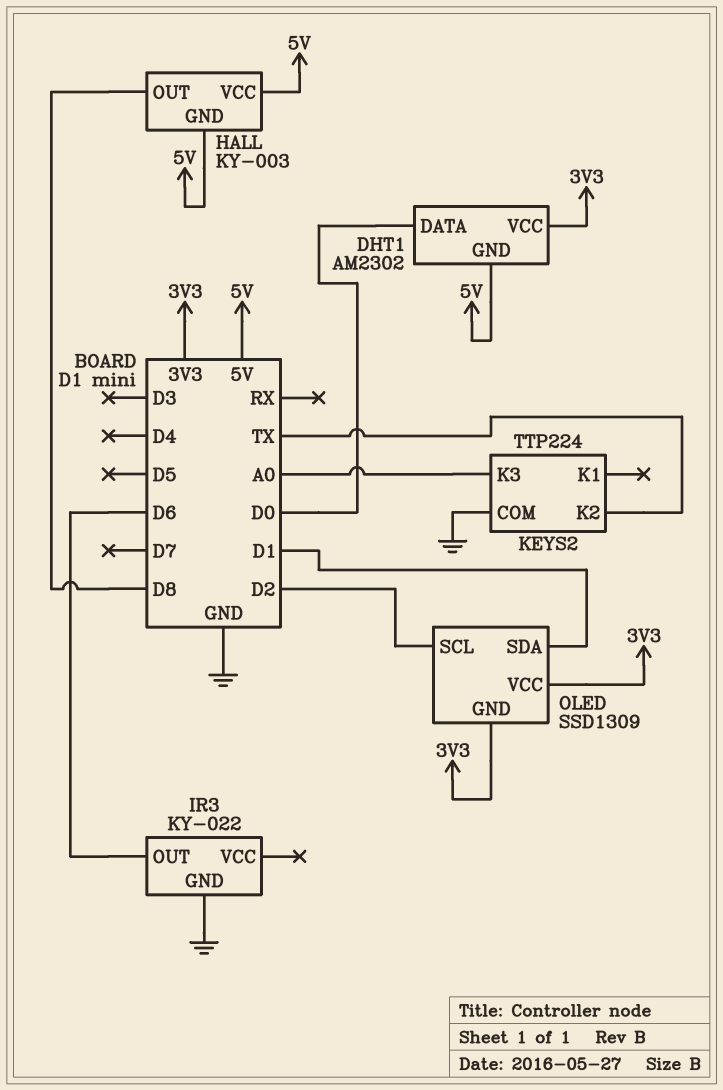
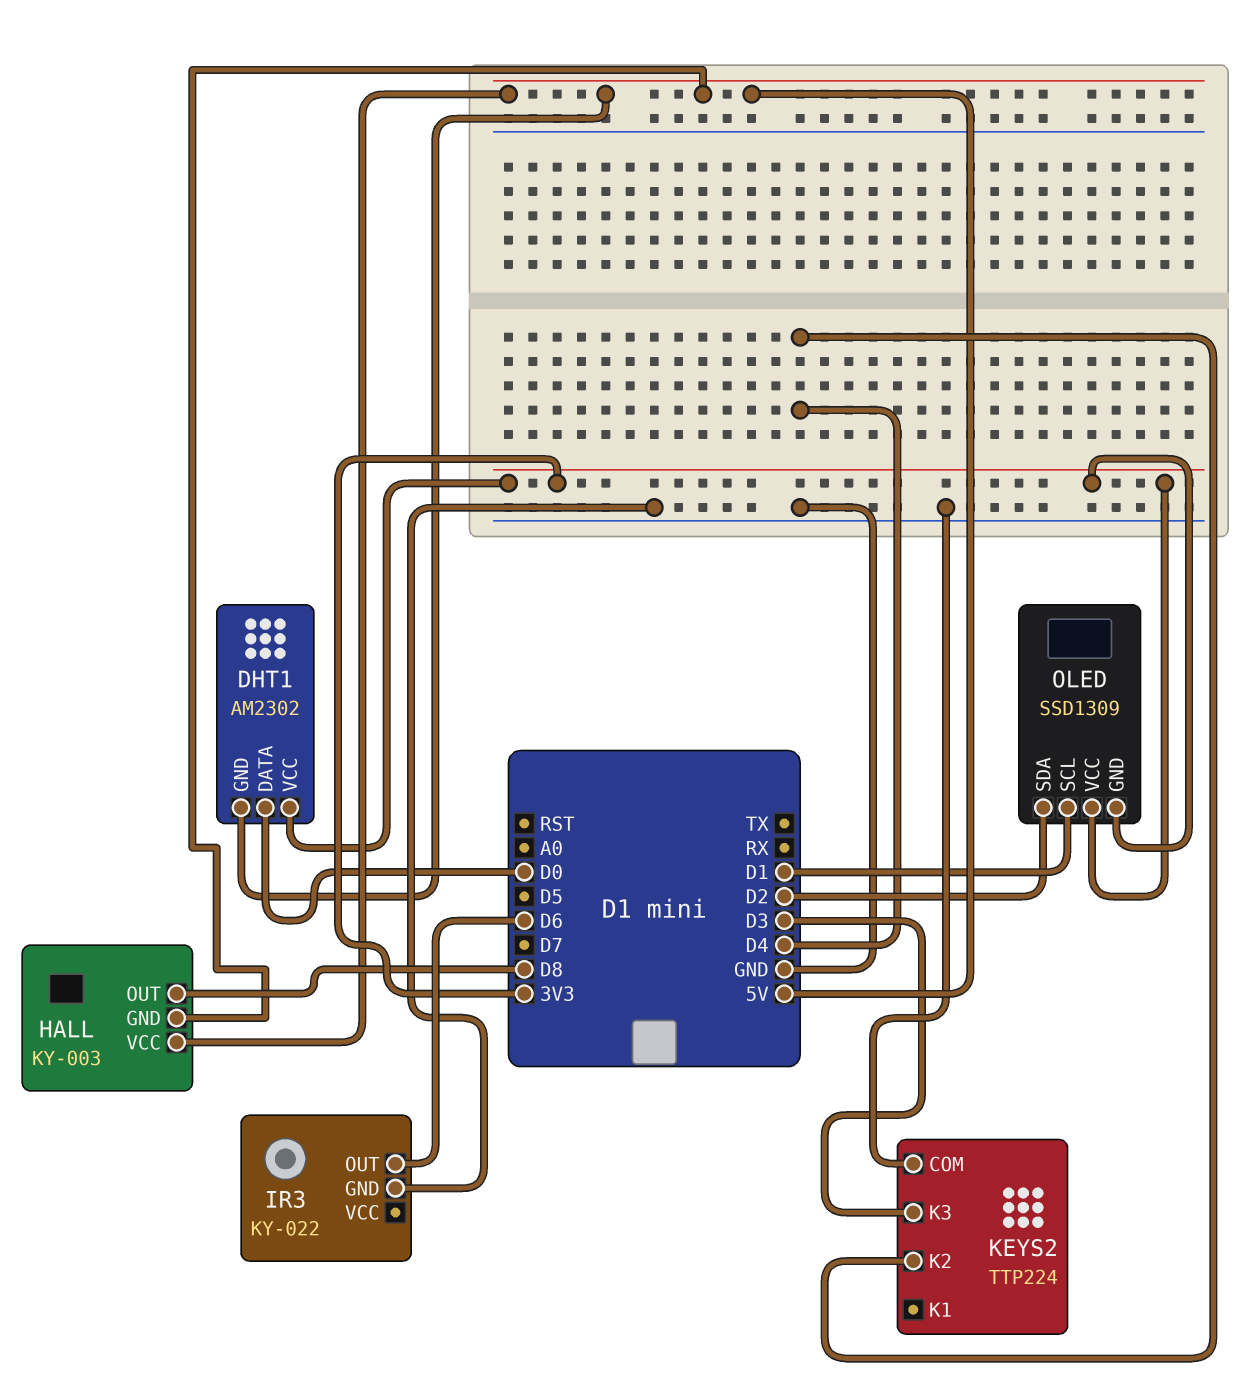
KEYS2 pin K2: TX -> D4
KEYS2 pin K3: A0 -> D3
OLED pin SCL: D2 -> D1
OLED pin SDA: D1 -> D2

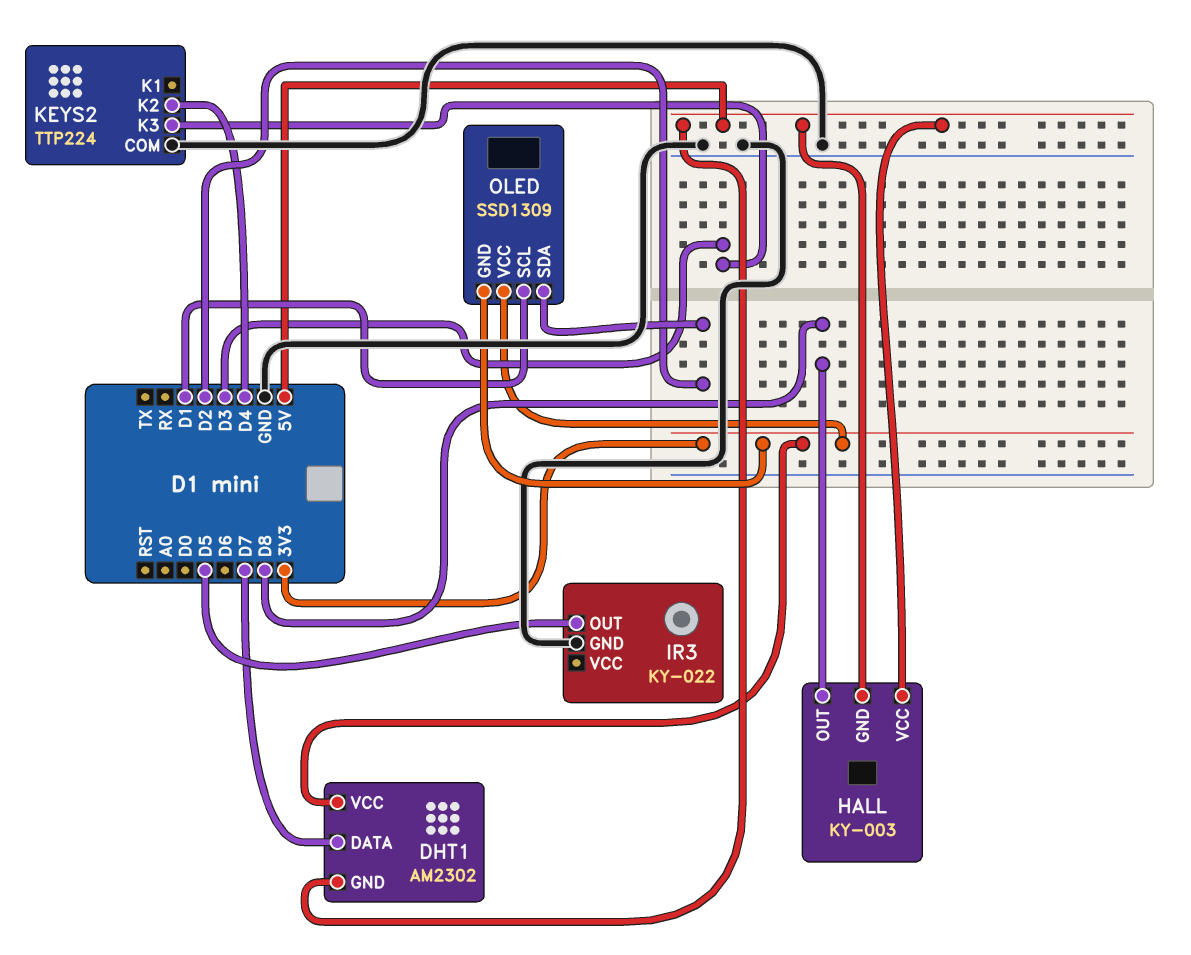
DHT1 pin DATA: D0 -> D7
IR3 pin OUT: D6 -> D5

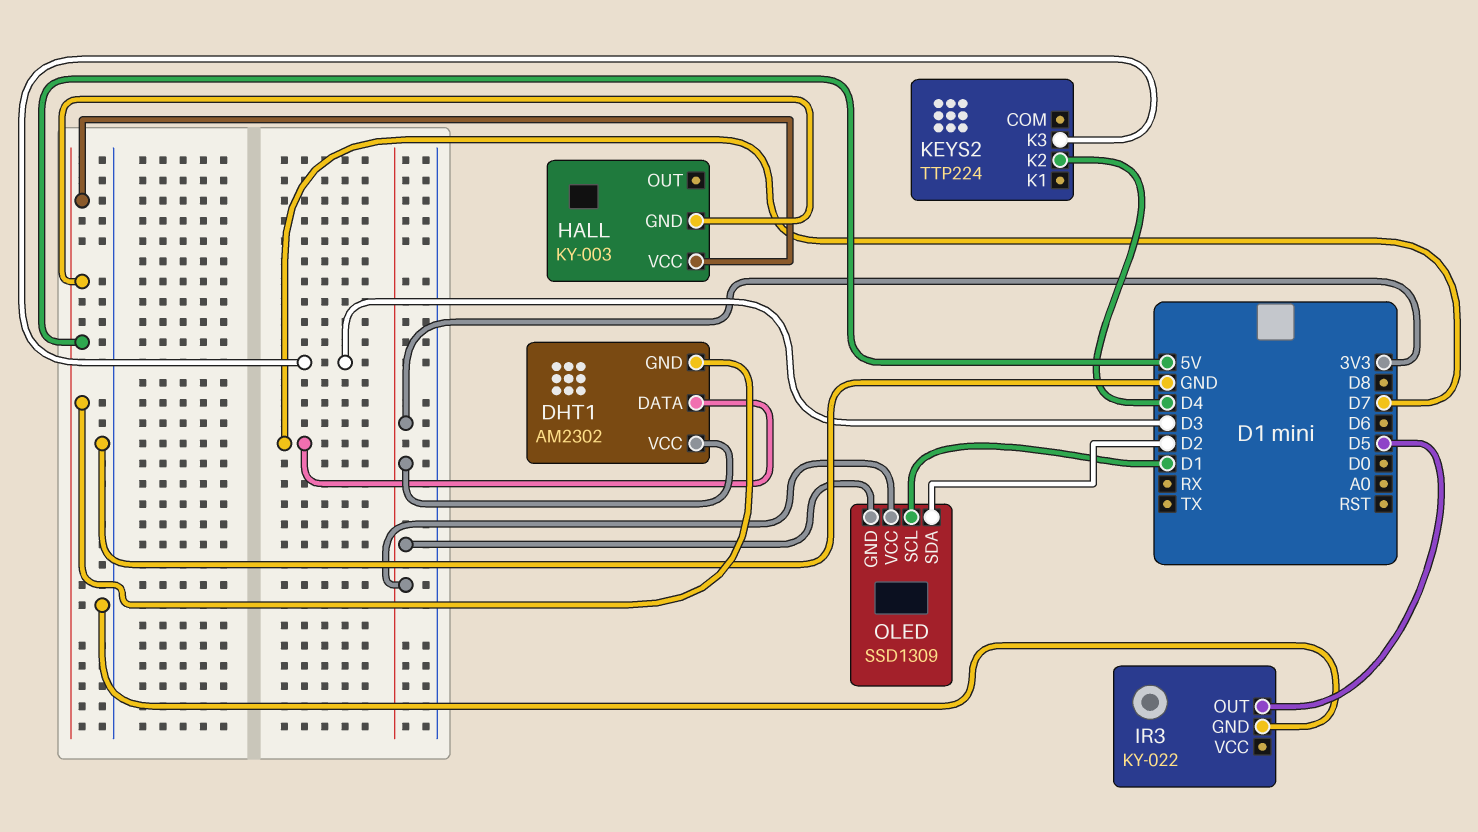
HALL pin OUT: D8 -> none
KEYS2 pin COM: GND -> none

